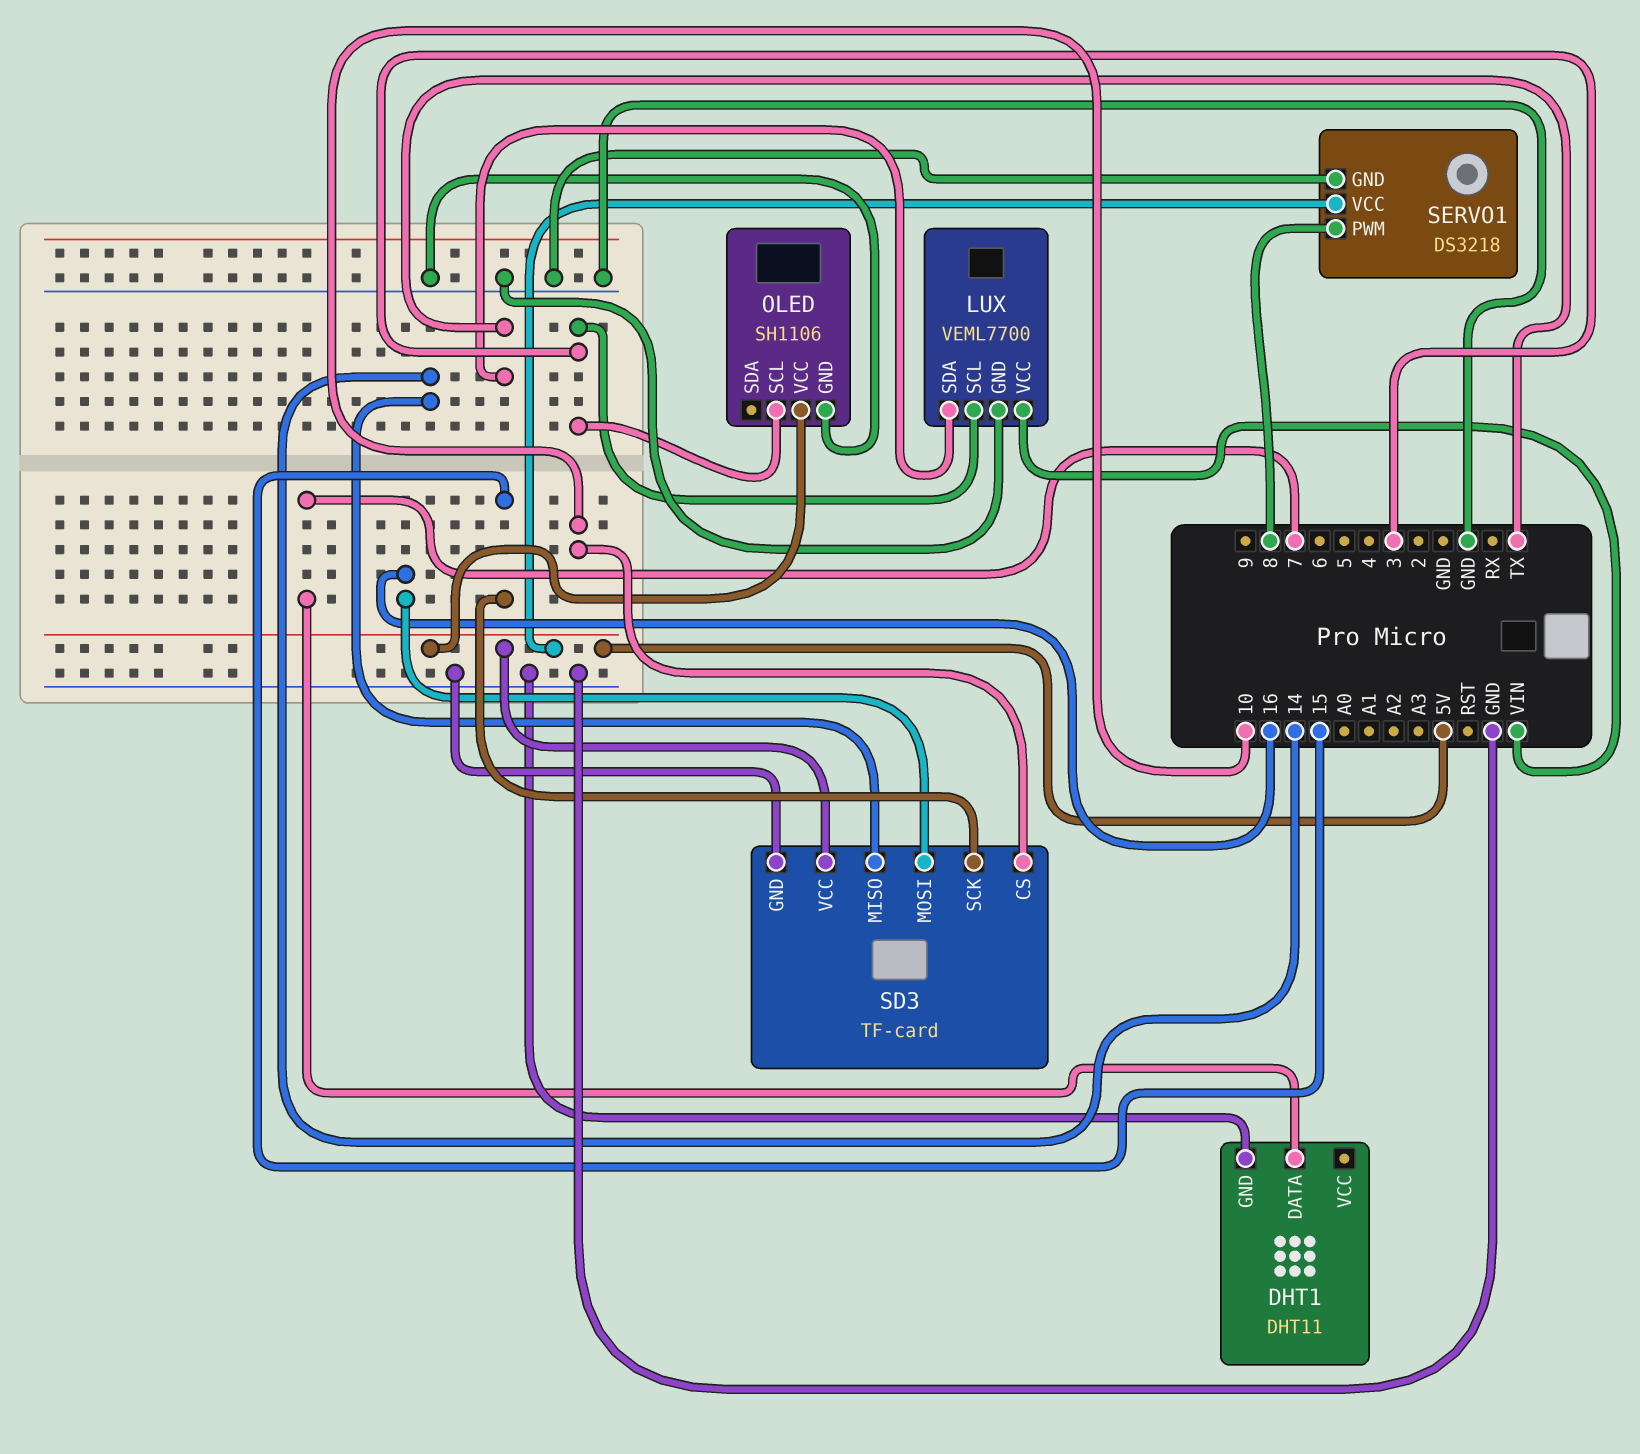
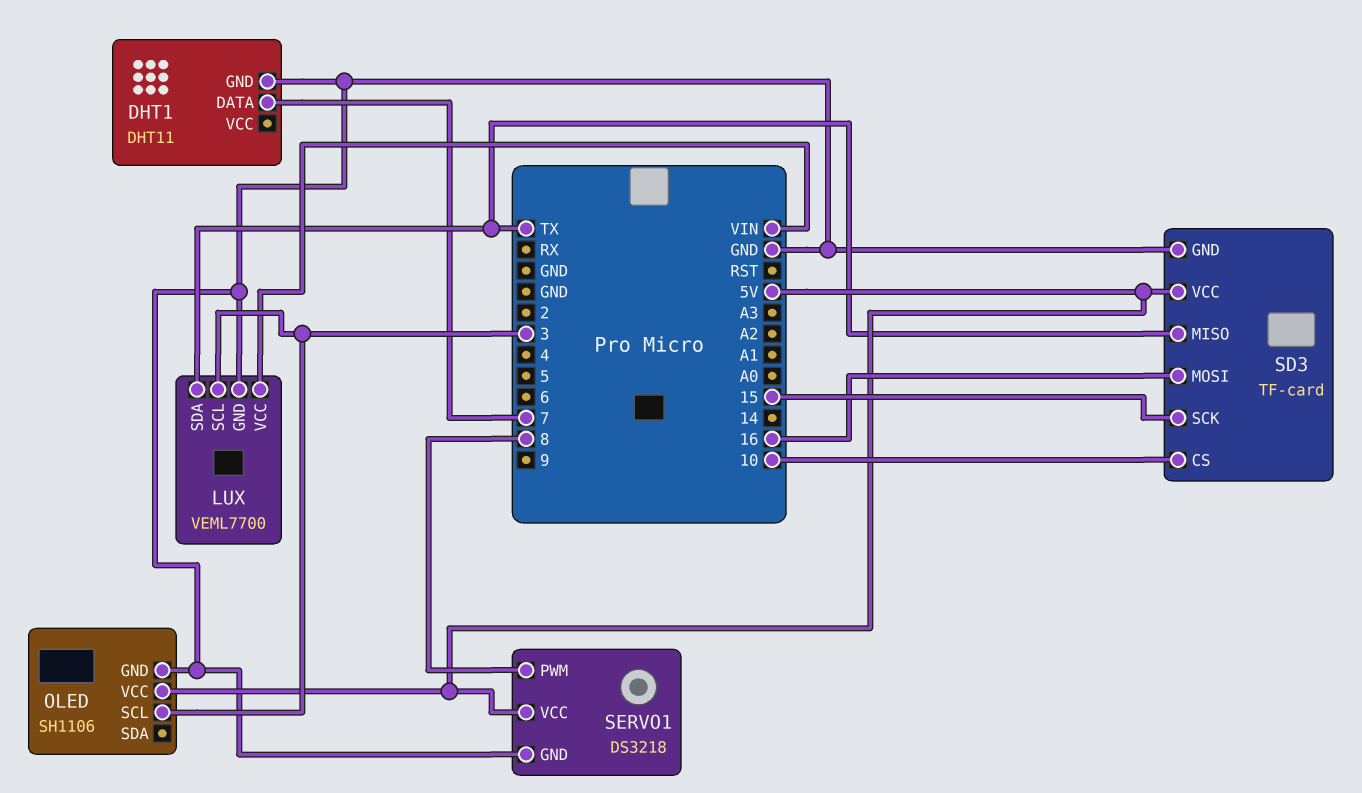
SD3 pin MISO: 14 -> TX

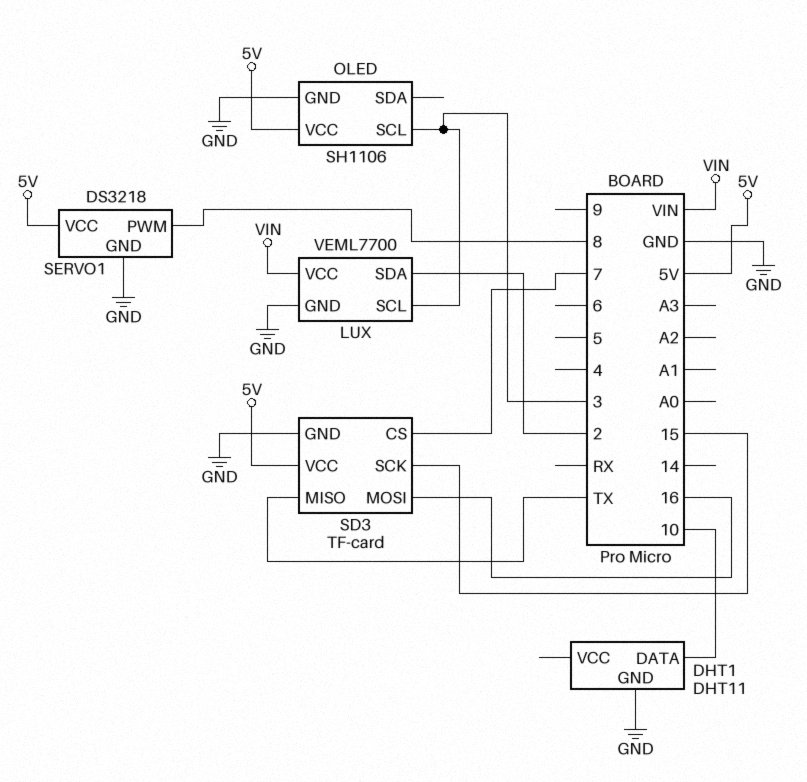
DHT1 pin DATA: 7 -> 10
LUX pin SDA: TX -> 2
SD3 pin CS: 10 -> 7

